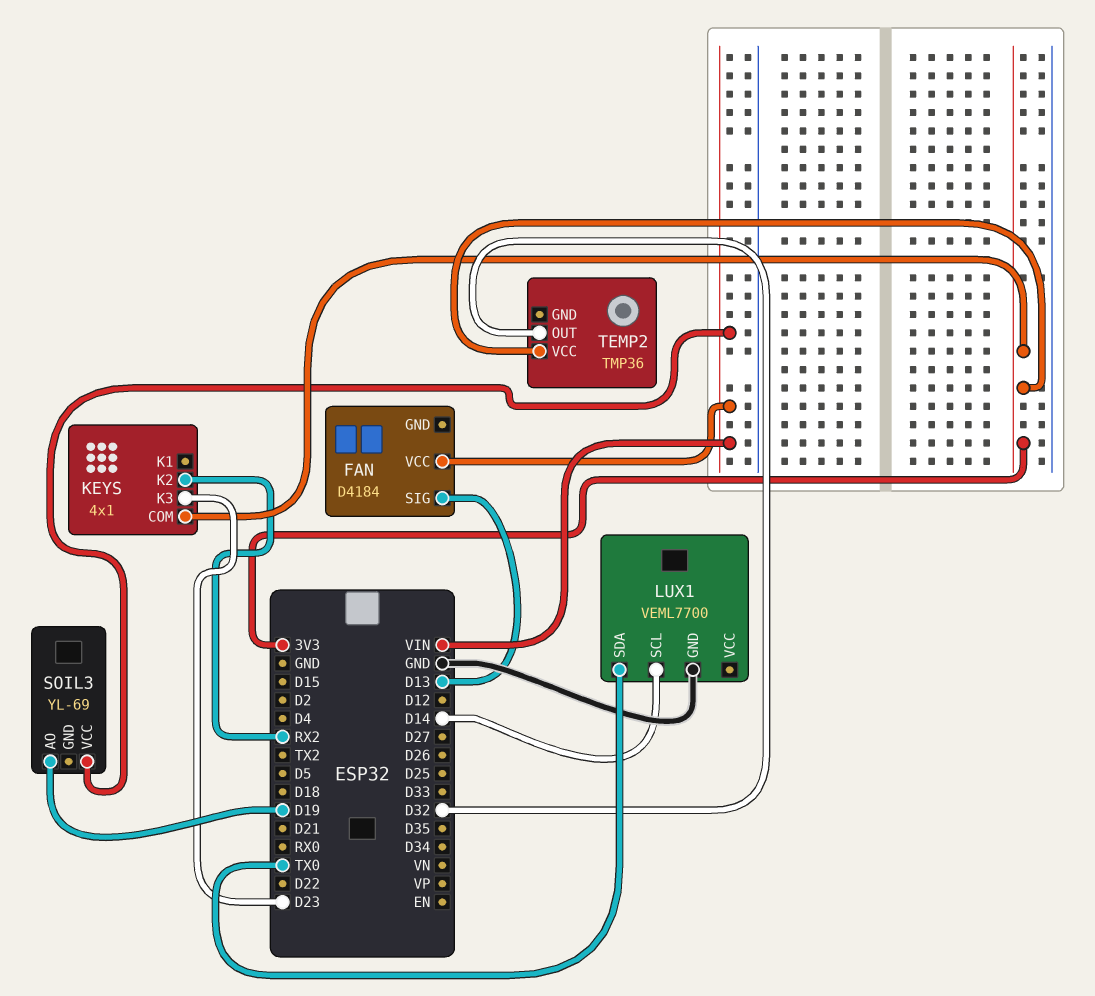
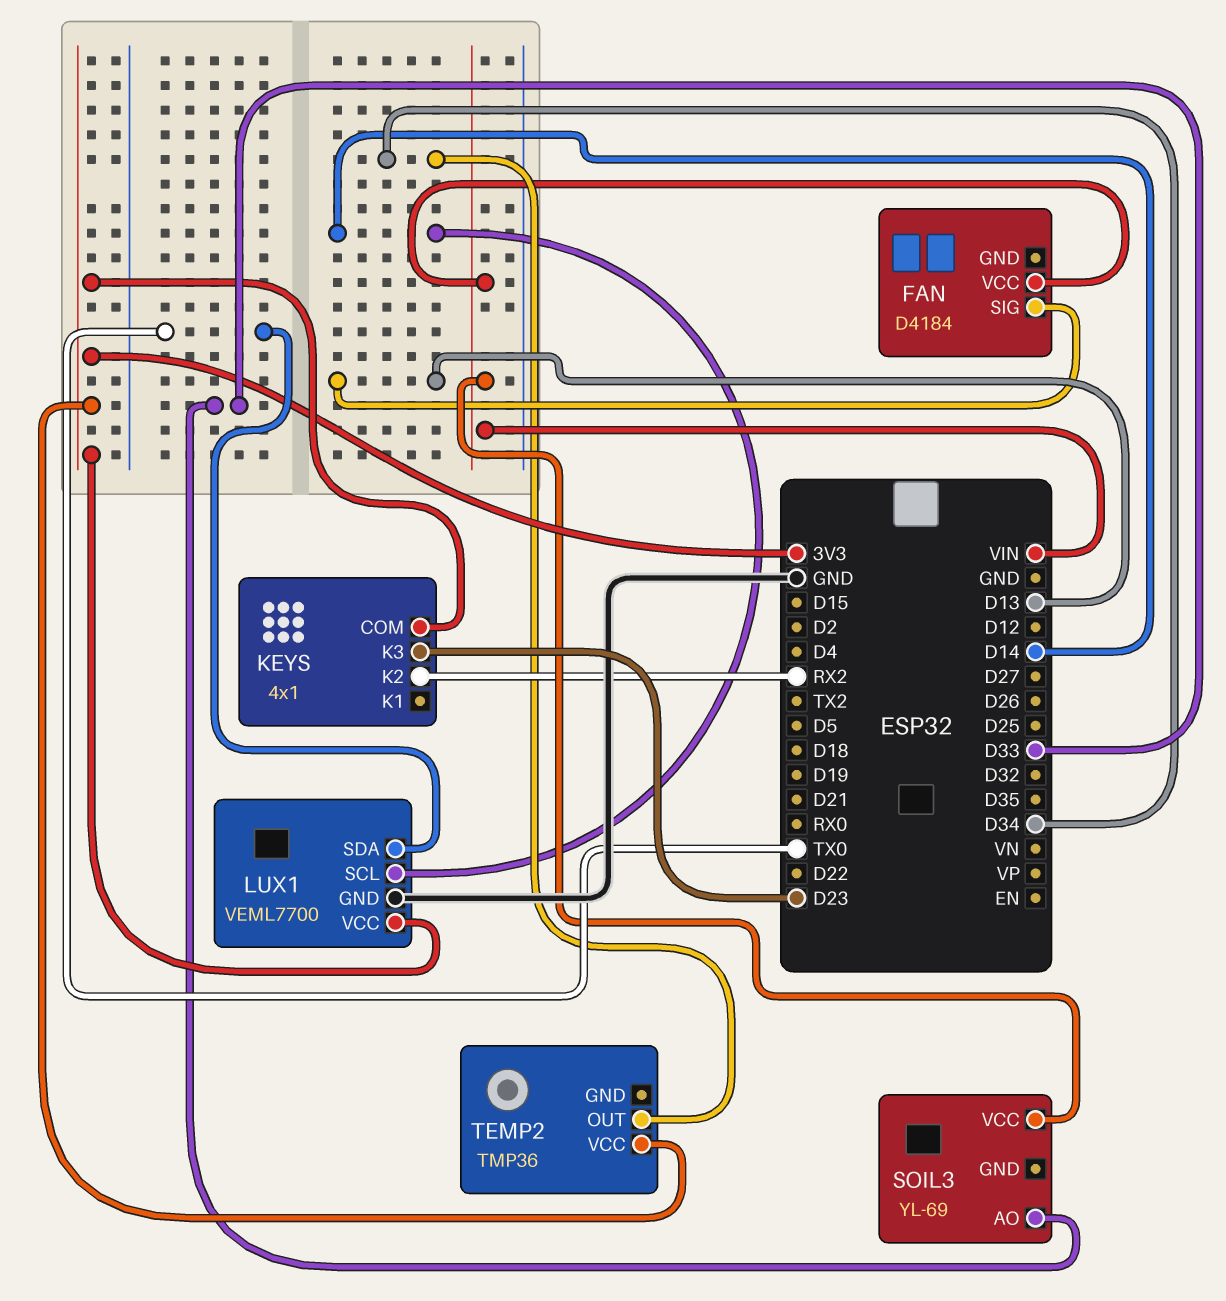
LUX1 pin VCC: none -> 3V3
SOIL3 pin AO: D19 -> D33
TEMP2 pin OUT: D32 -> D34

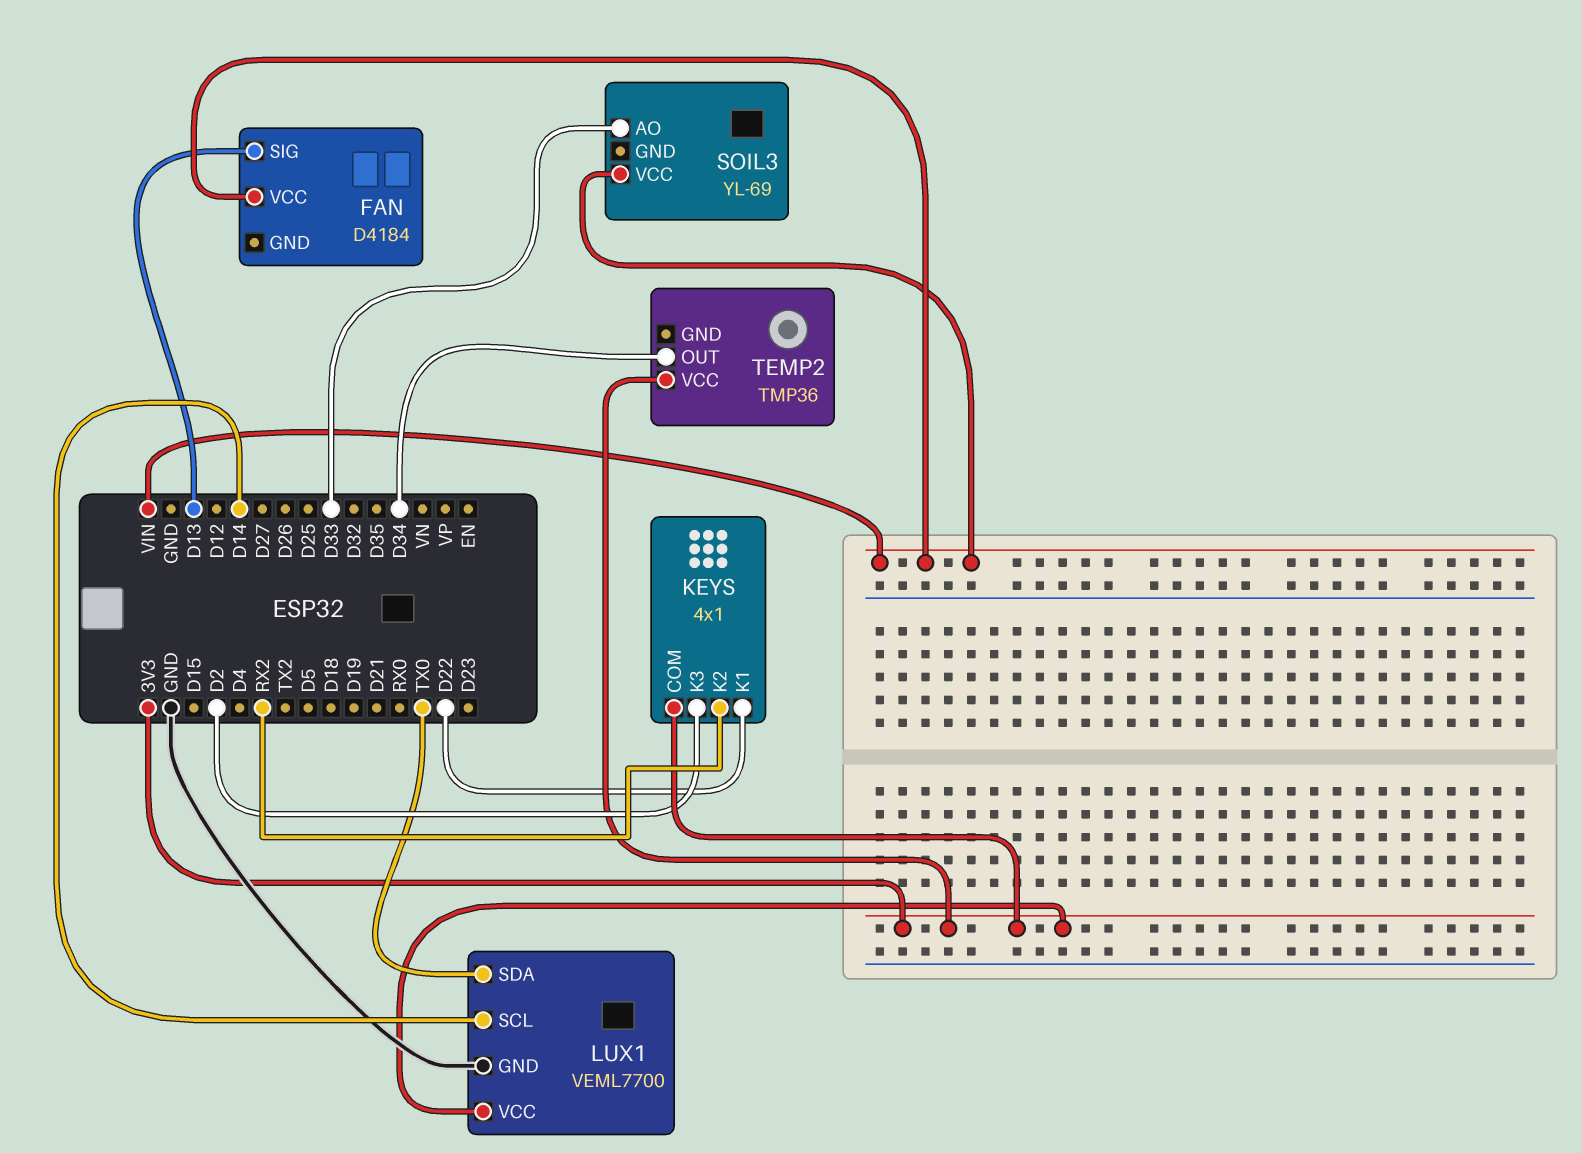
KEYS pin K1: none -> D22
KEYS pin K3: D23 -> D2

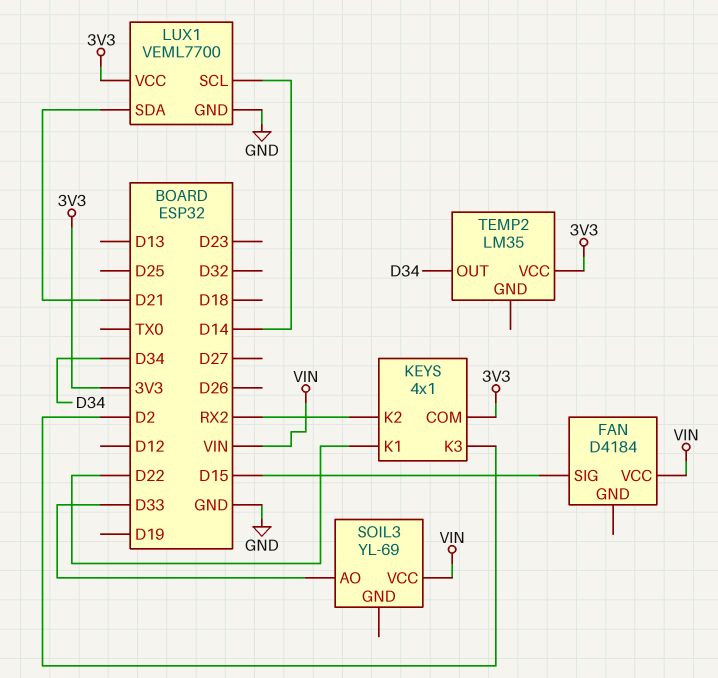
FAN pin SIG: D13 -> D15
LUX1 pin SDA: TX0 -> D21
TEMP2: TMP36 -> LM35

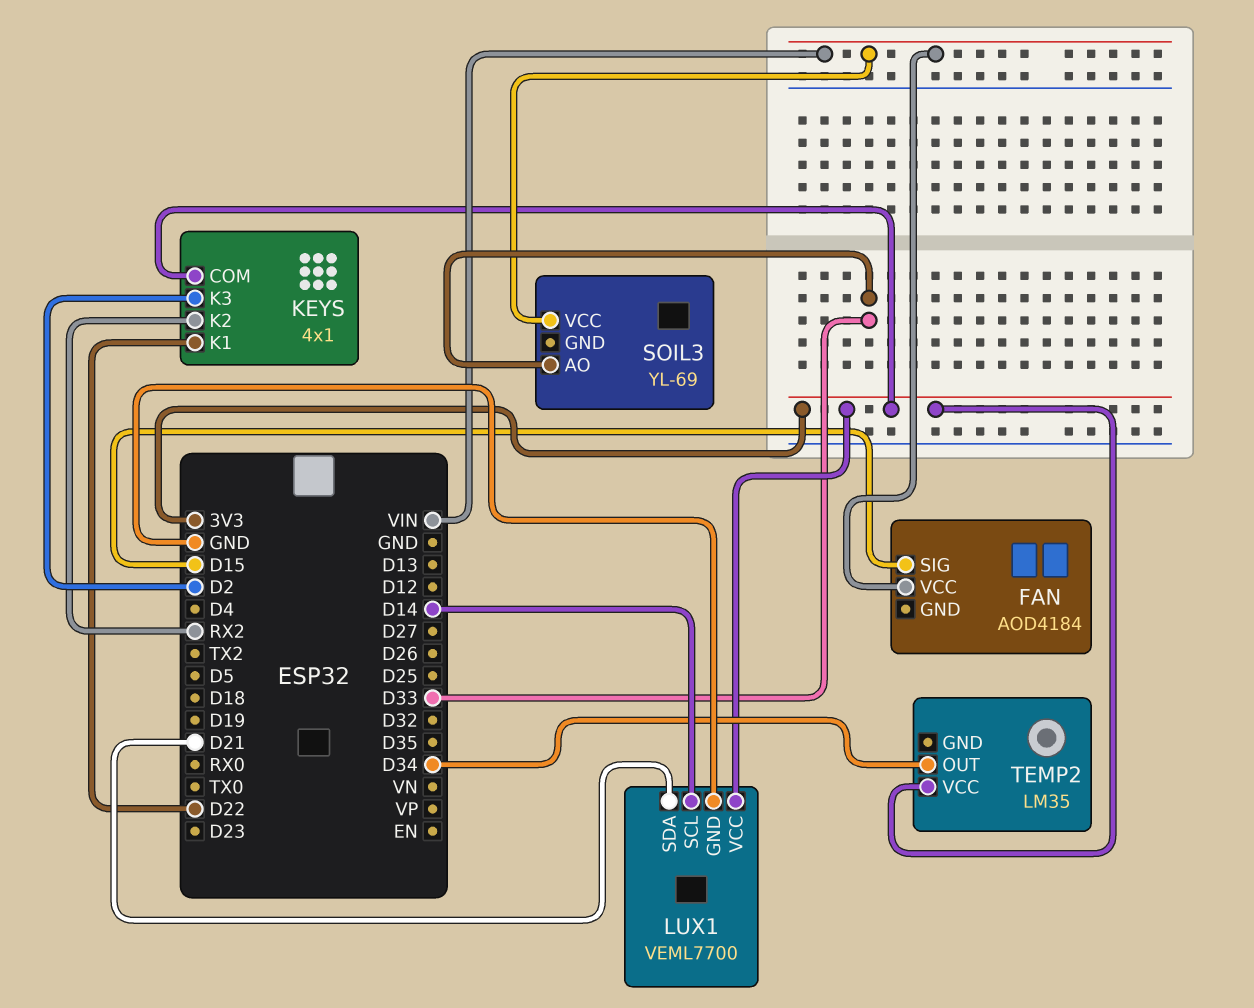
FAN: D4184 -> AOD4184

